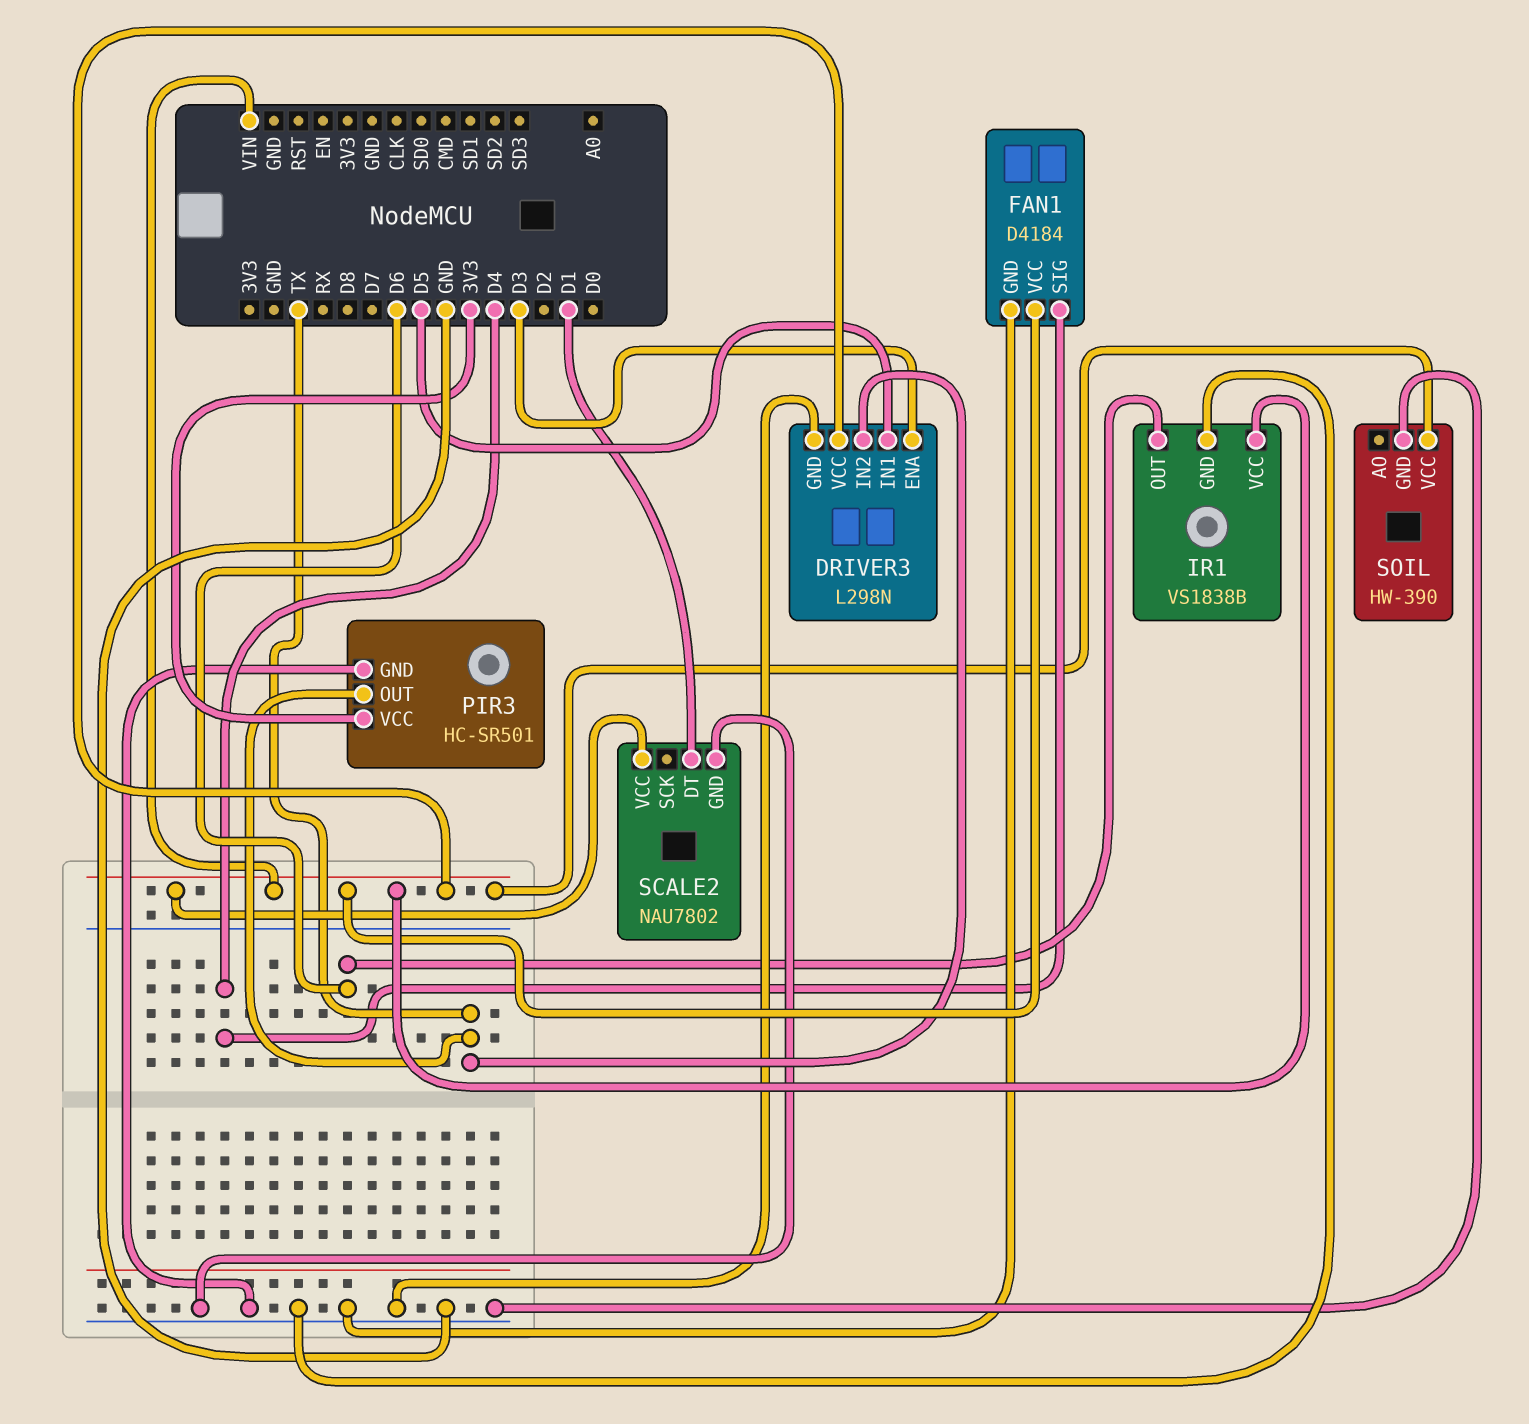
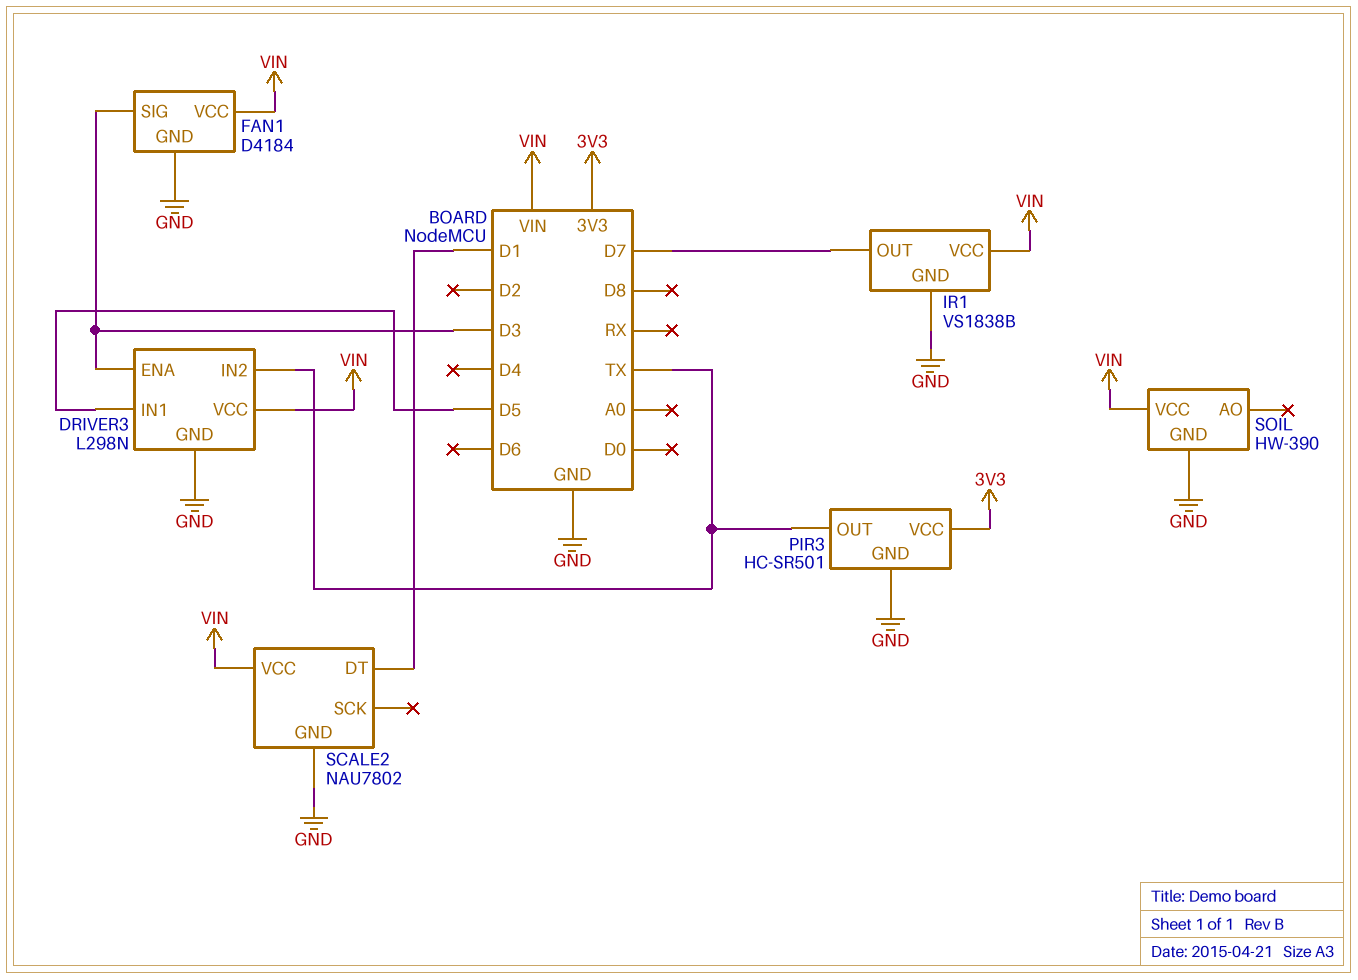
FAN1 pin SIG: D4 -> D3
IR1 pin OUT: D6 -> D7

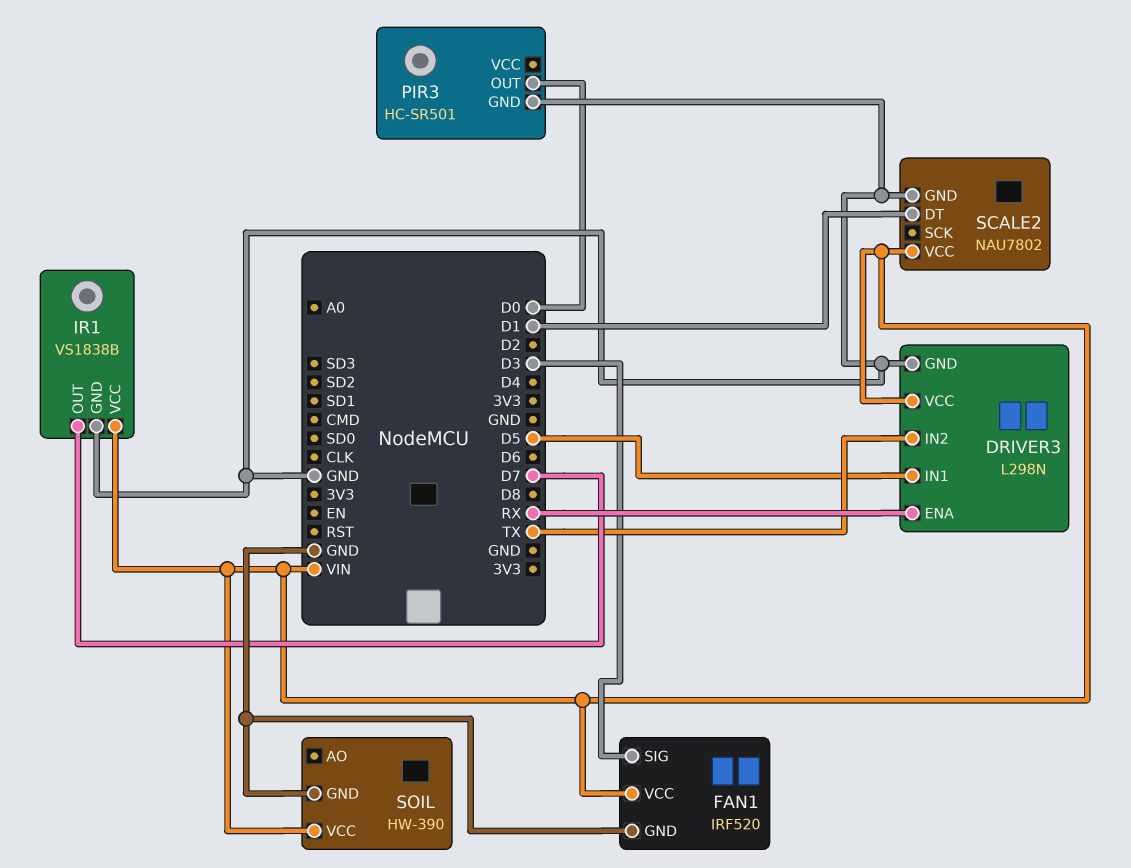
DRIVER3 pin ENA: D3 -> RX
FAN1: D4184 -> IRF520
PIR3 pin OUT: TX -> D0
PIR3 pin VCC: 3V3 -> none

